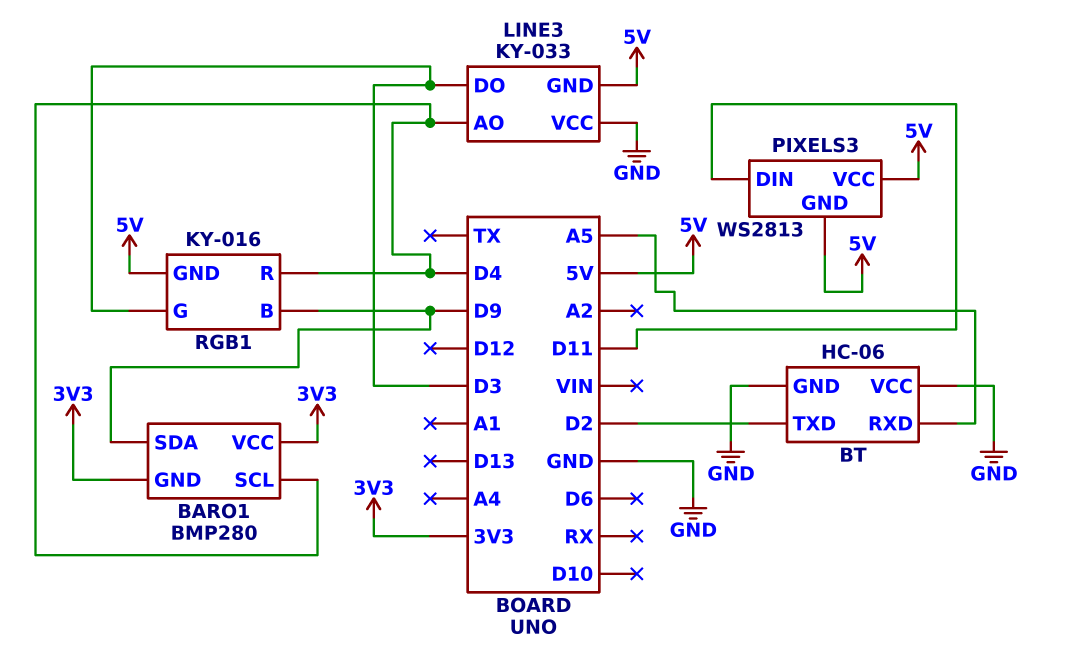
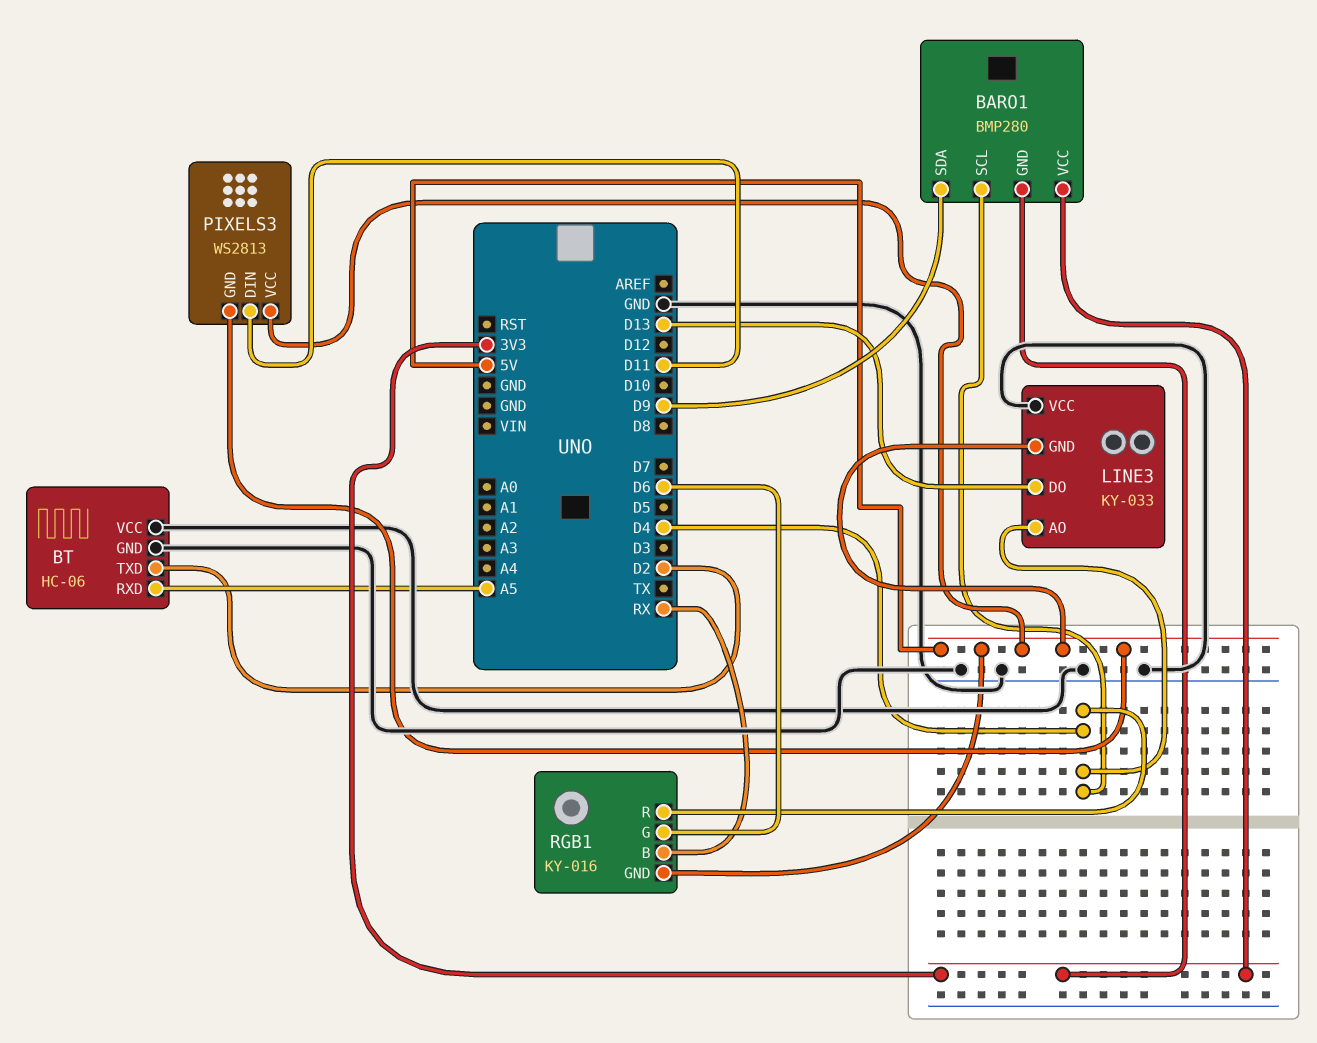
LINE3 pin DO: D3 -> D13
RGB1 pin B: D9 -> RX
RGB1 pin G: D3 -> D6

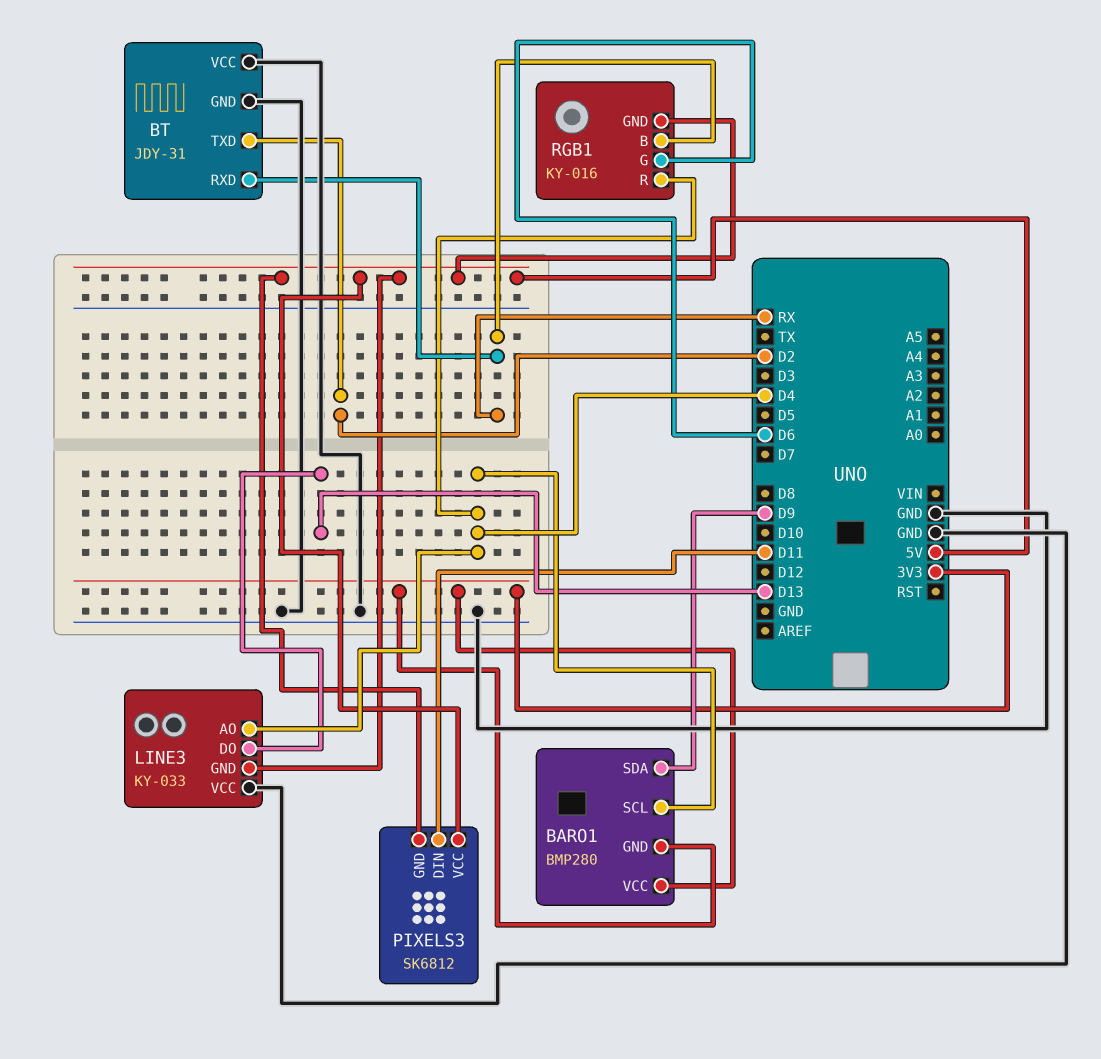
BT: HC-06 -> JDY-31
BT pin RXD: A5 -> RX
PIXELS3: WS2813 -> SK6812

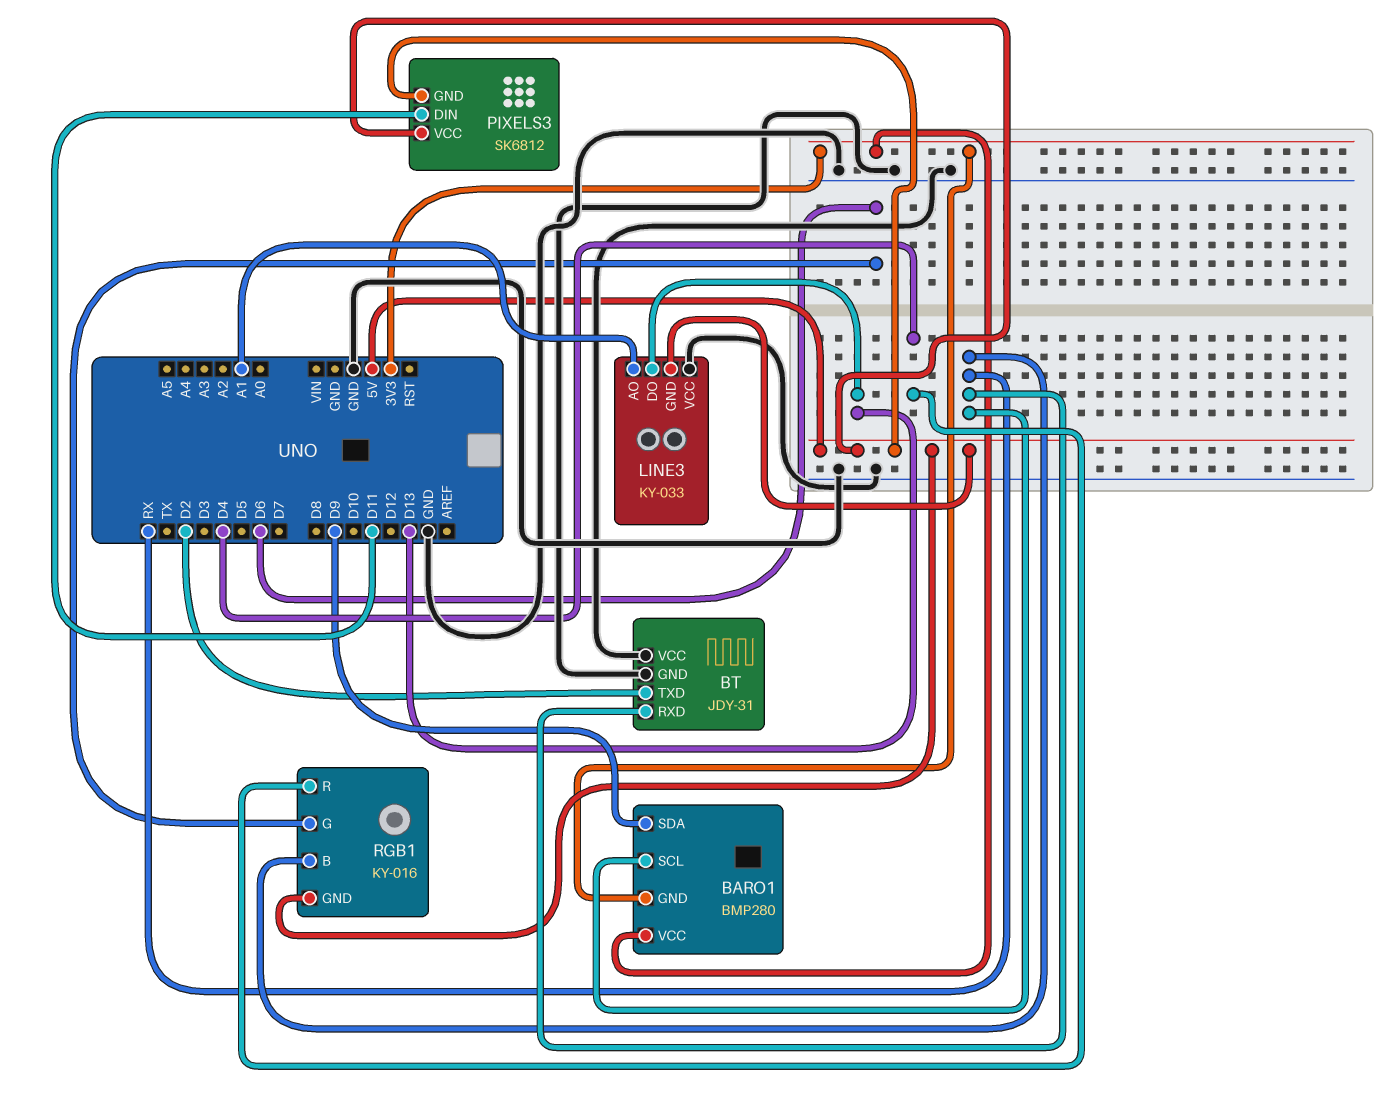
BARO1 pin SCL: D4 -> RX
LINE3 pin AO: D4 -> A1

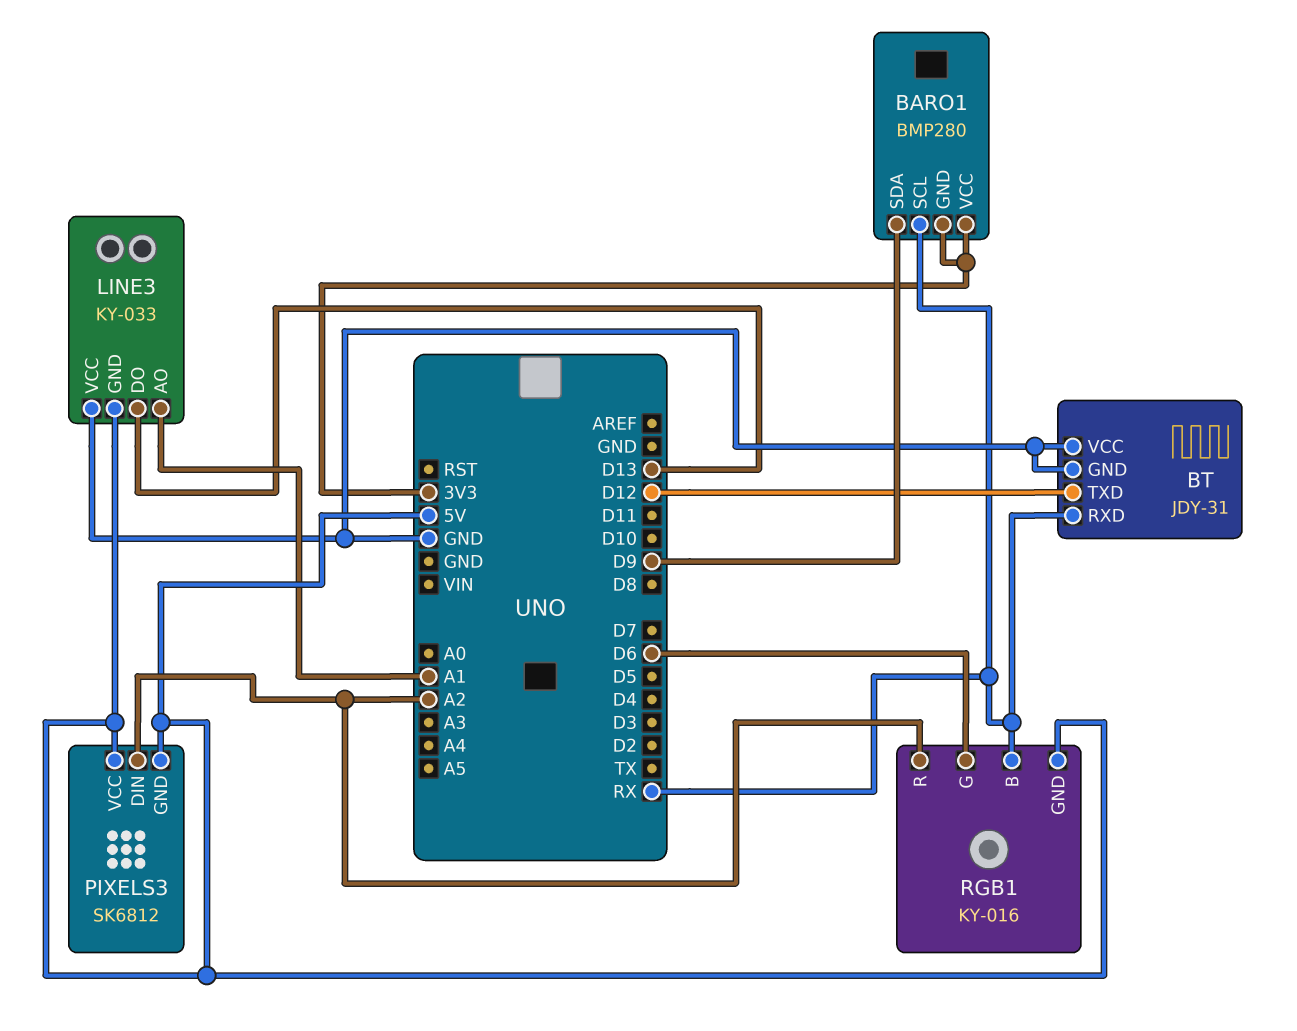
BT pin TXD: D2 -> D12
PIXELS3 pin DIN: D11 -> A2
RGB1 pin R: D4 -> A2

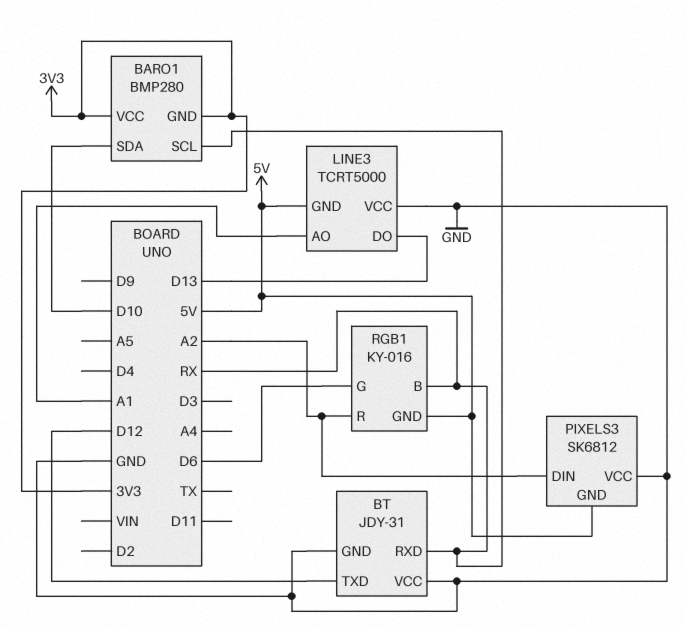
BARO1 pin SDA: D9 -> D10
LINE3: KY-033 -> TCRT5000
PIXELS3 pin VCC: 5V -> GND

